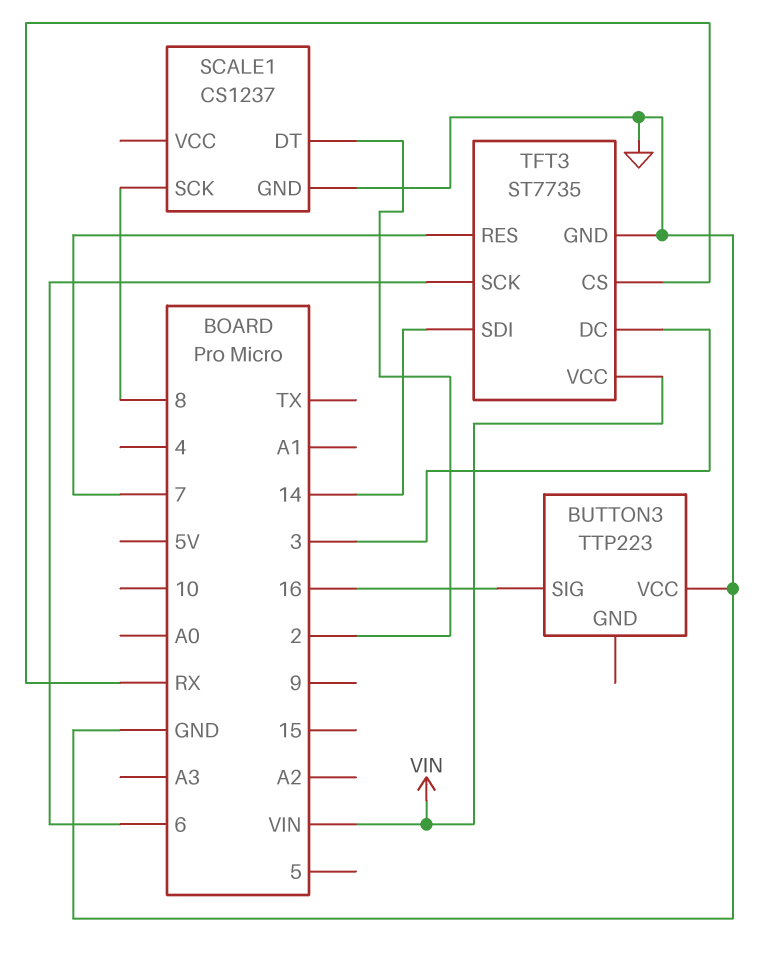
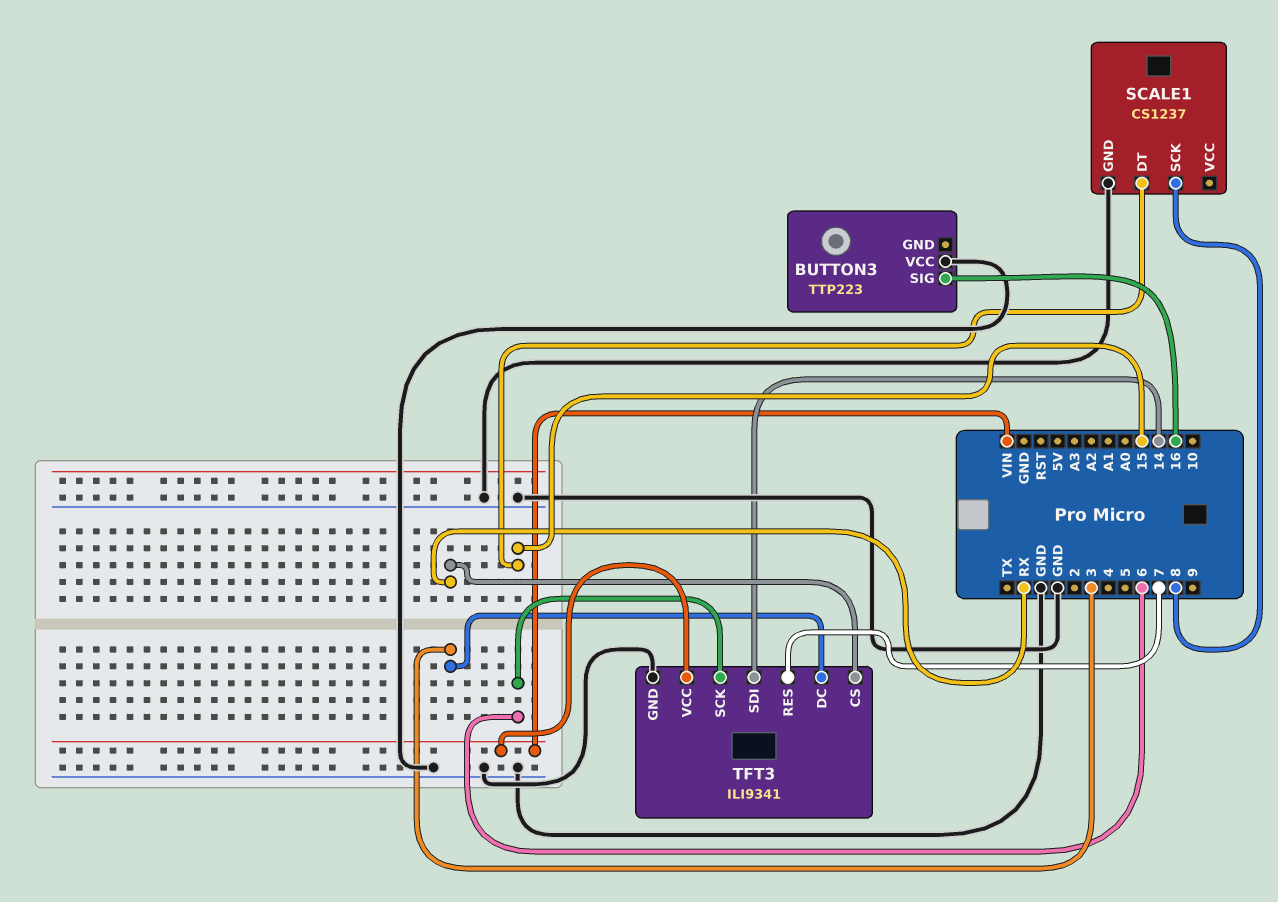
SCALE1 pin DT: 2 -> 15
TFT3: ST7735 -> ILI9341

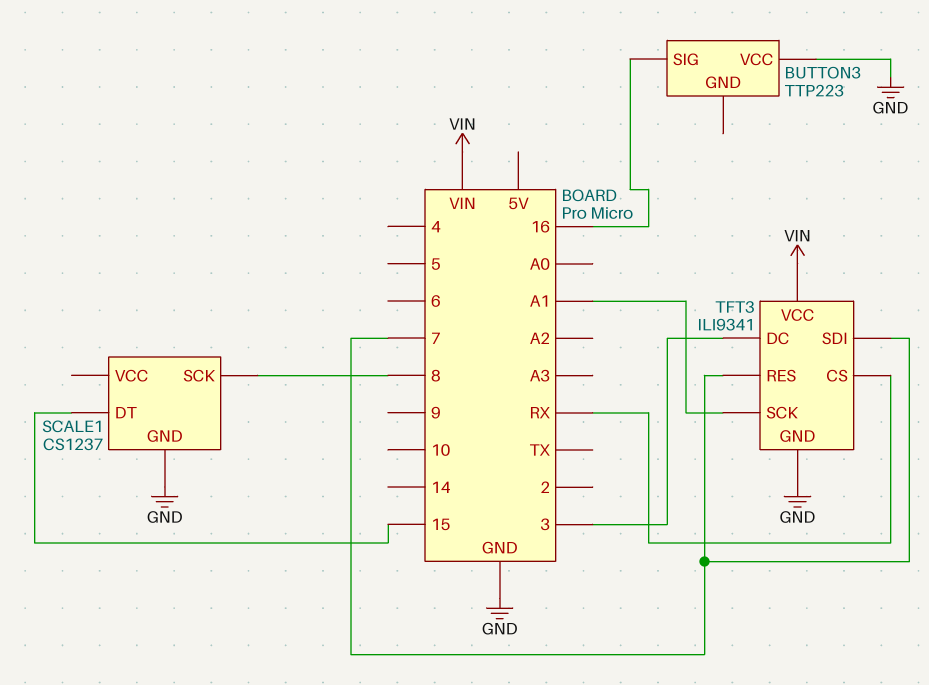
TFT3 pin SCK: 6 -> A1
TFT3 pin SDI: 14 -> 7

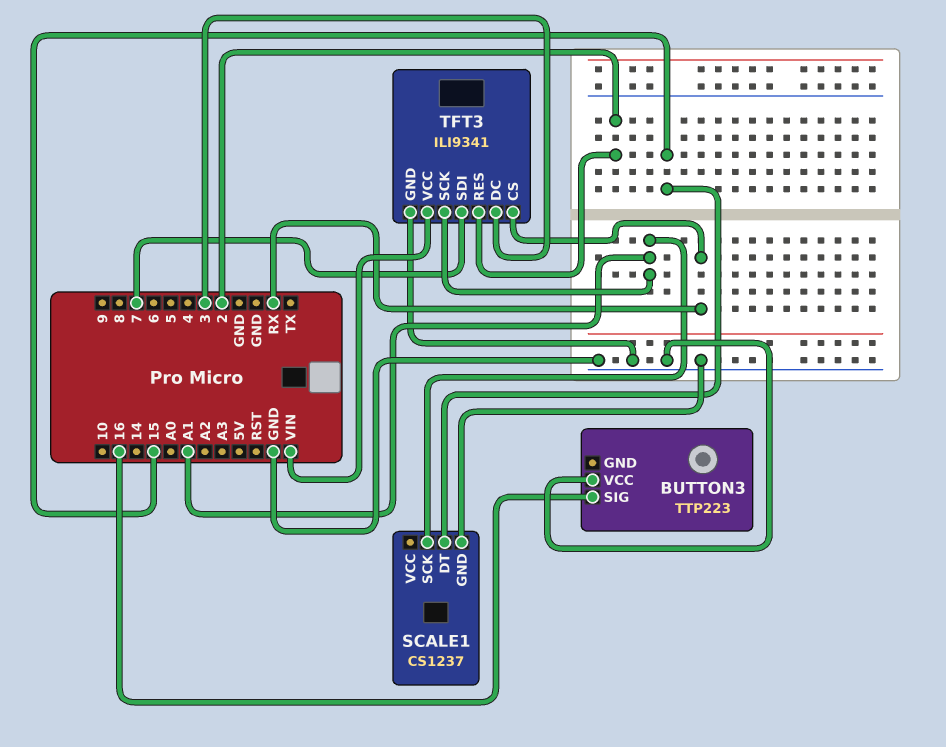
SCALE1 pin SCK: 8 -> A1
TFT3 pin RES: 7 -> 2

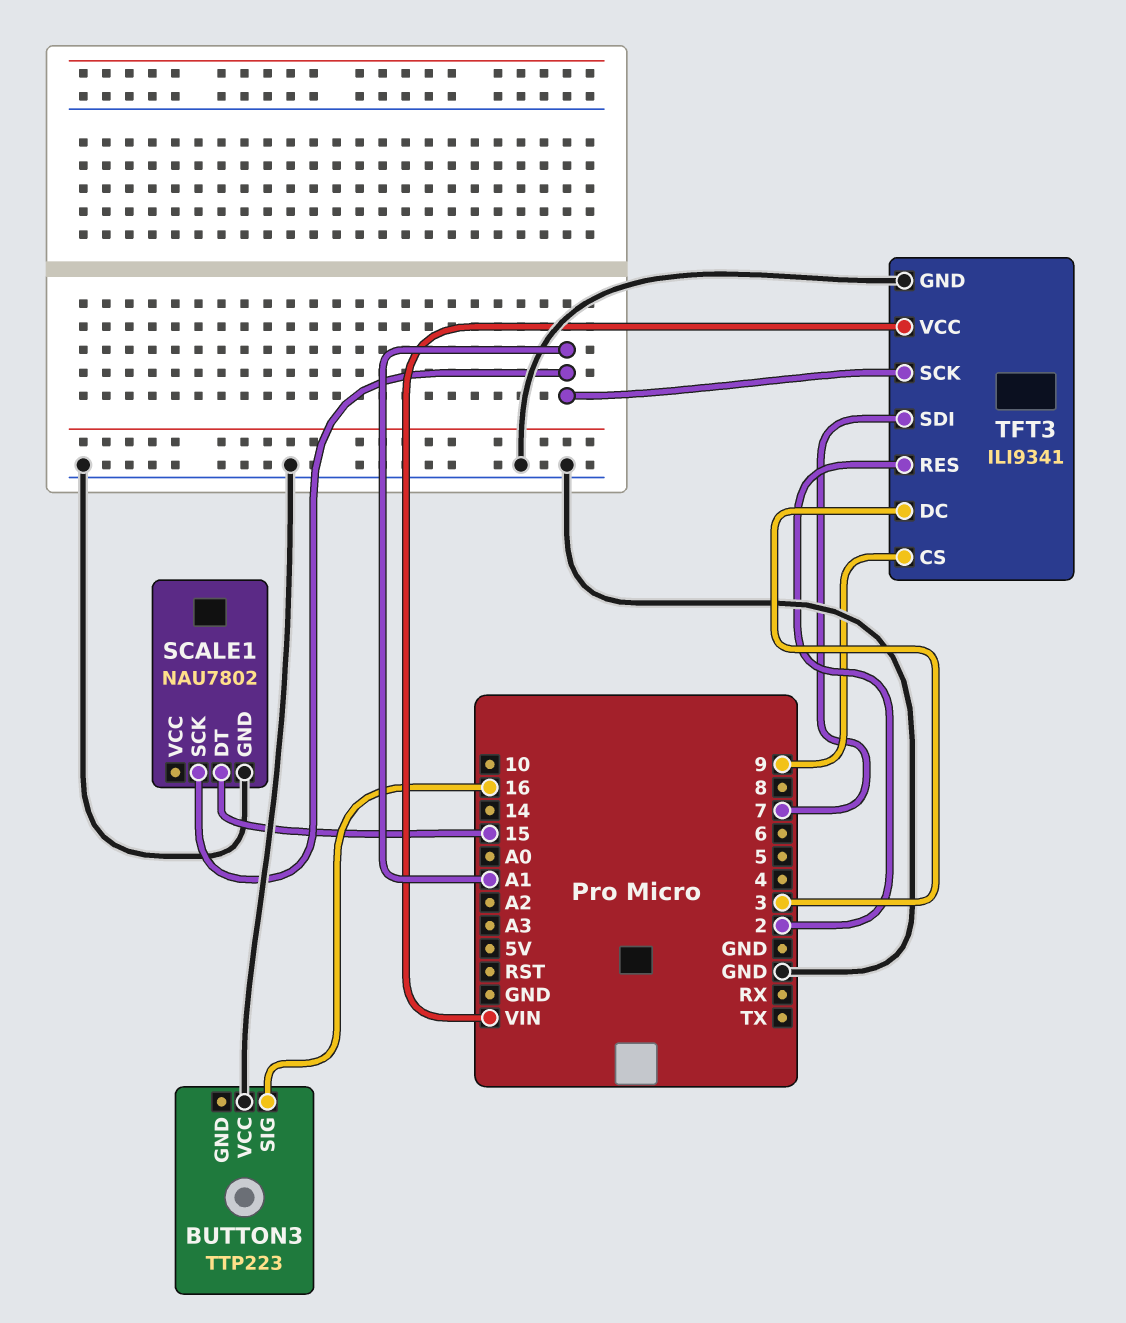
SCALE1: CS1237 -> NAU7802
TFT3 pin CS: RX -> 9

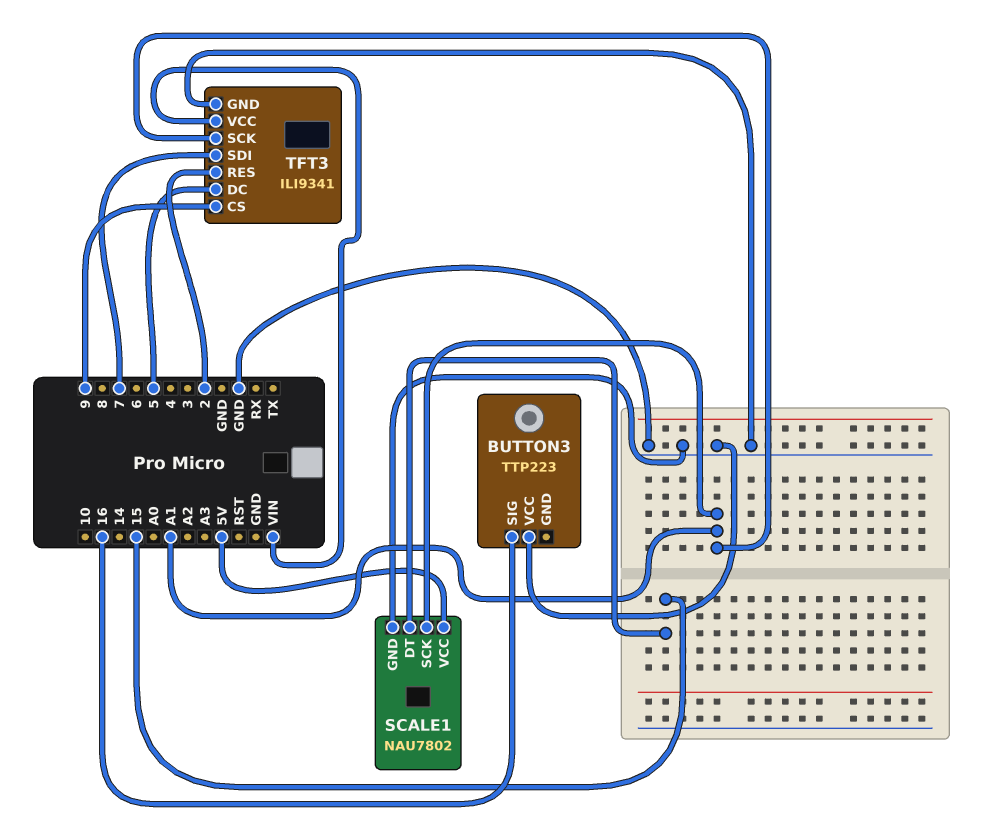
SCALE1 pin VCC: none -> 5V
TFT3 pin DC: 3 -> 5

